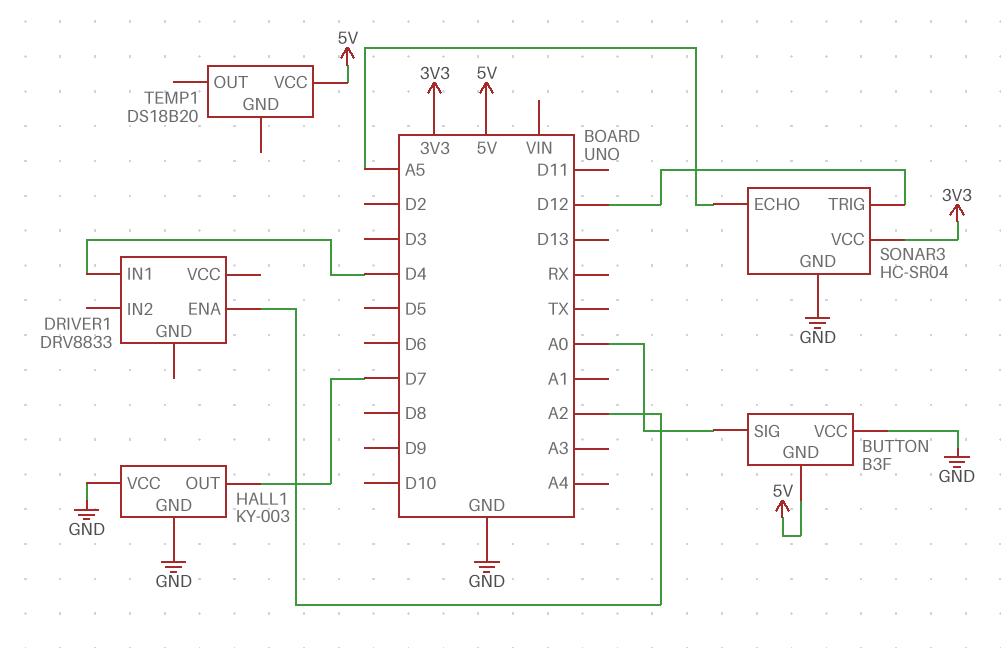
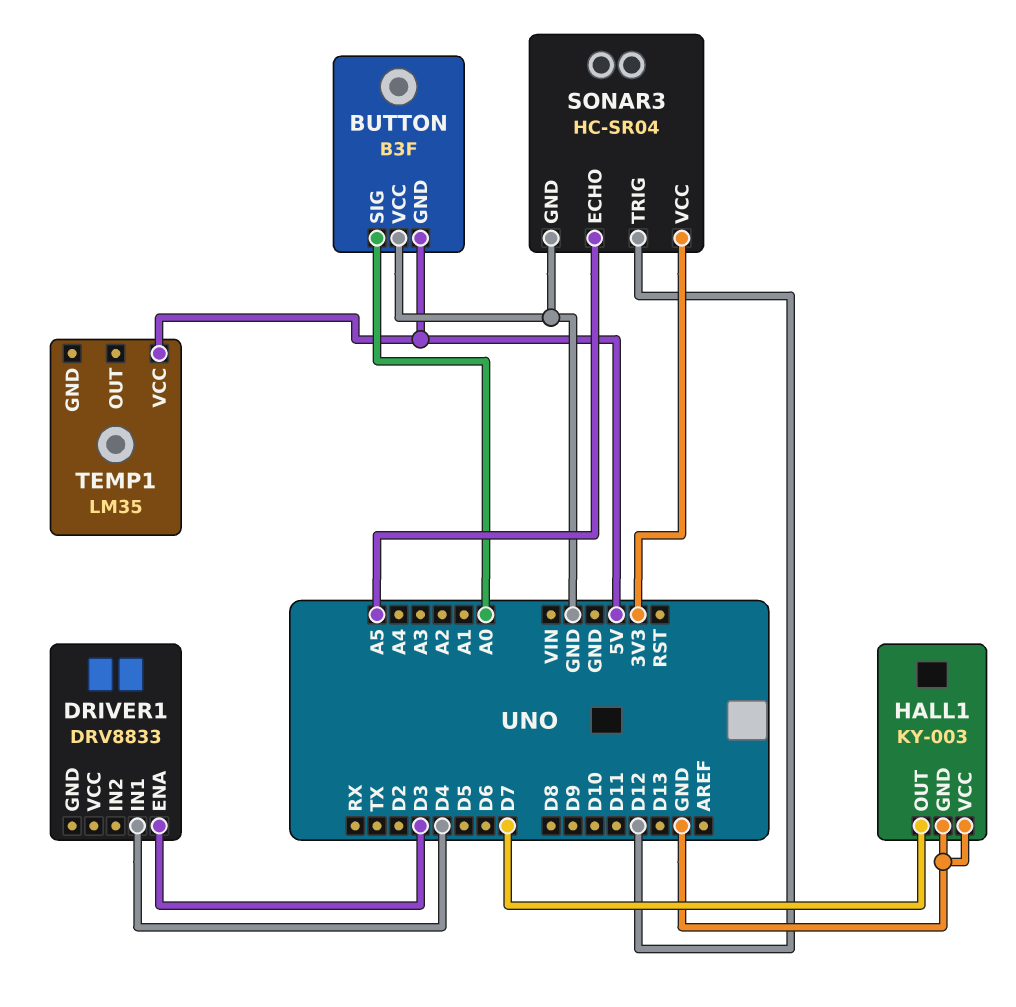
DRIVER1 pin ENA: A2 -> D3
TEMP1: DS18B20 -> LM35

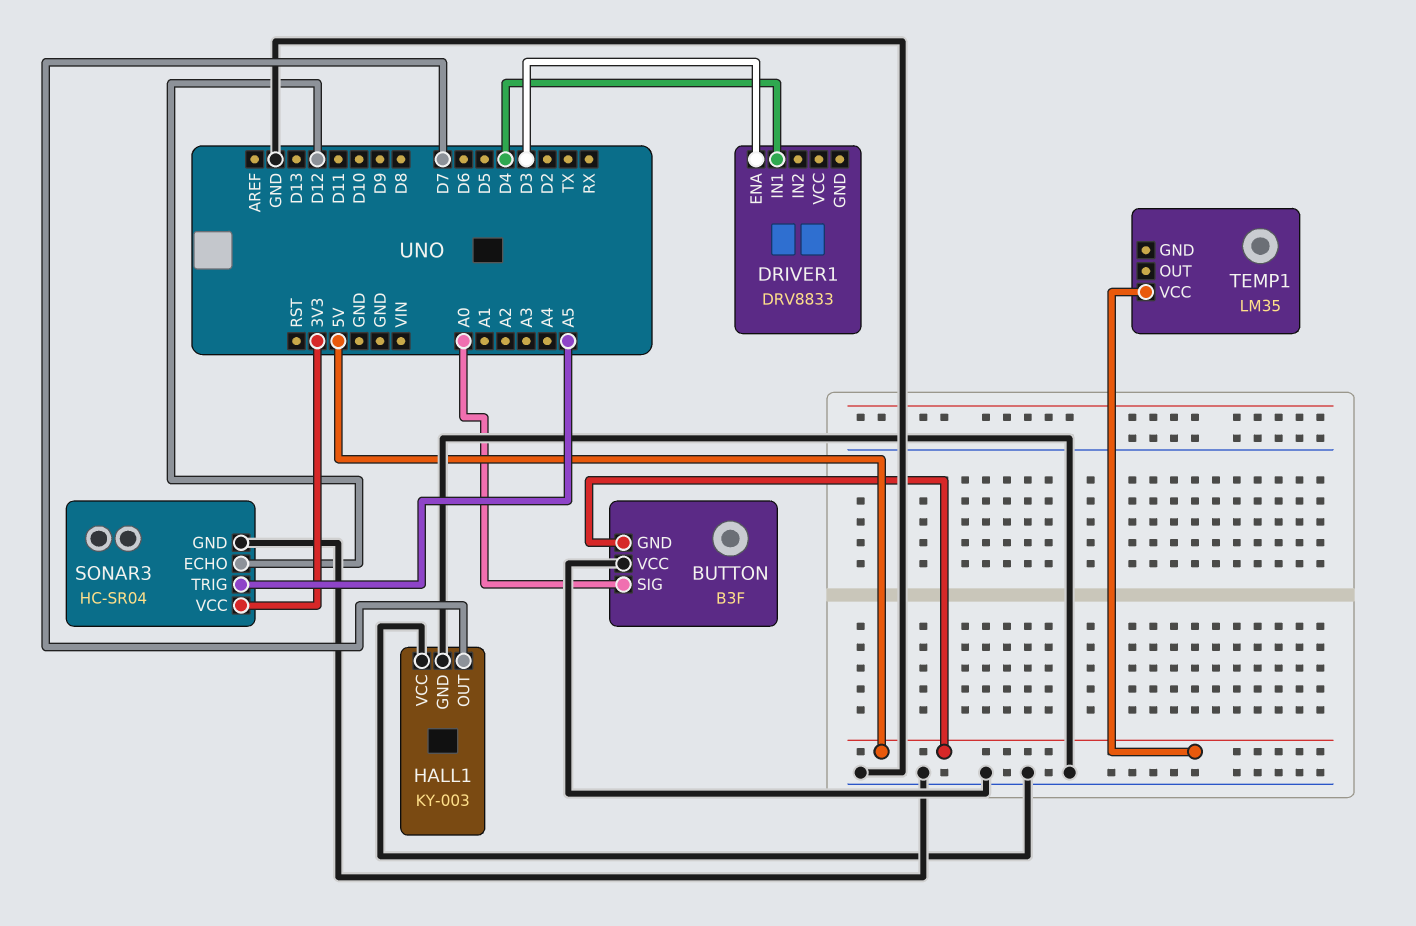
SONAR3 pin ECHO: A5 -> D12
SONAR3 pin TRIG: D12 -> A5

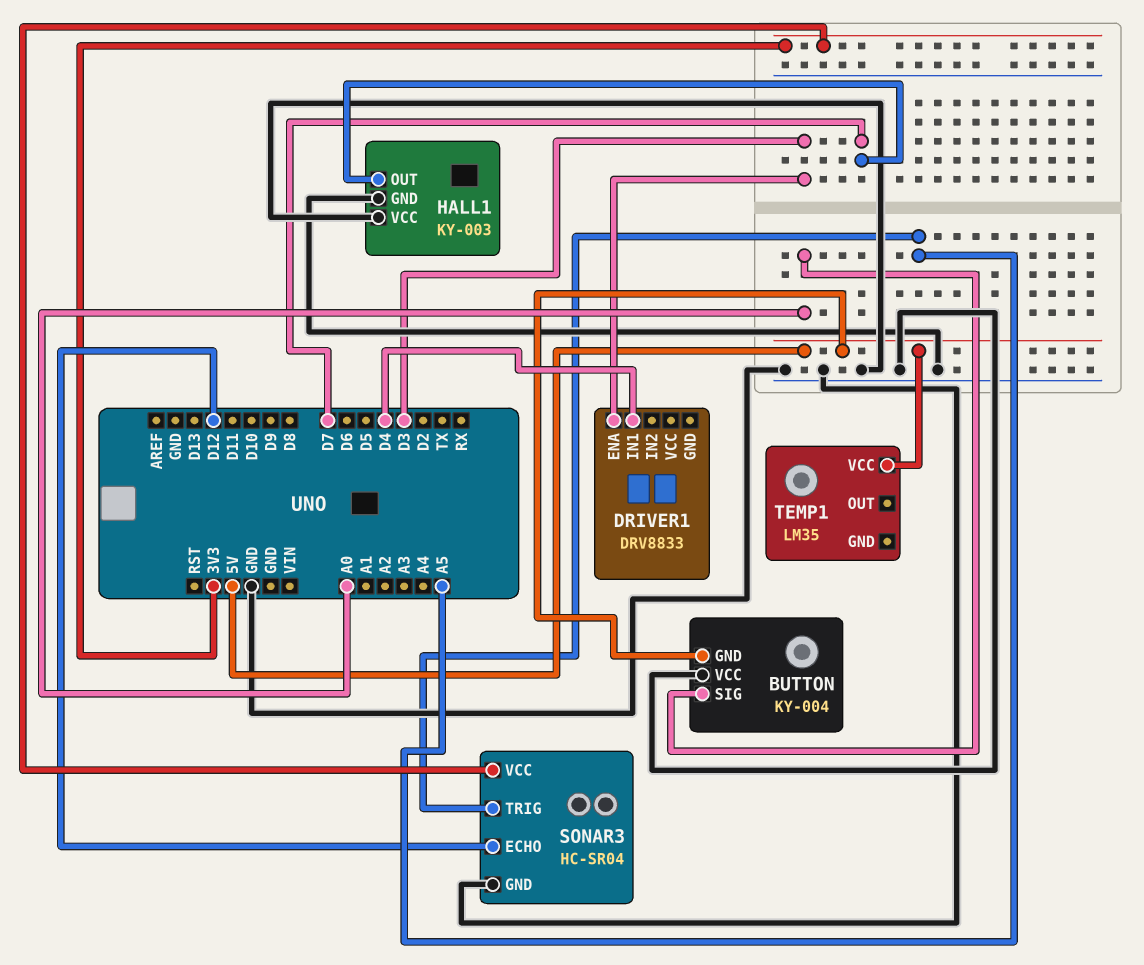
BUTTON: B3F -> KY-004

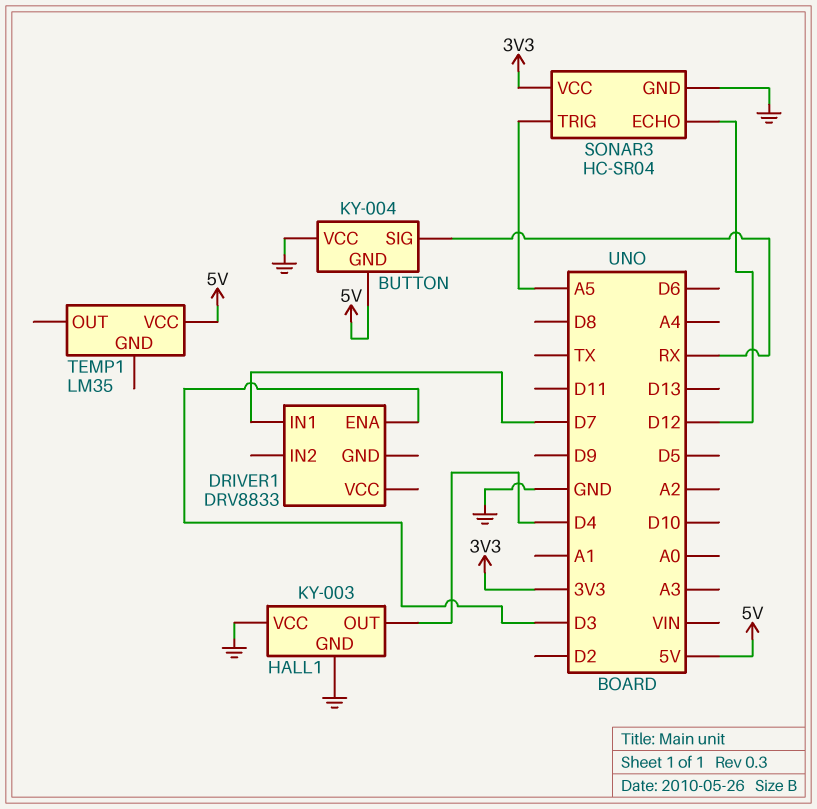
BUTTON pin SIG: A0 -> RX
DRIVER1 pin IN1: D4 -> D7
HALL1 pin OUT: D7 -> D4

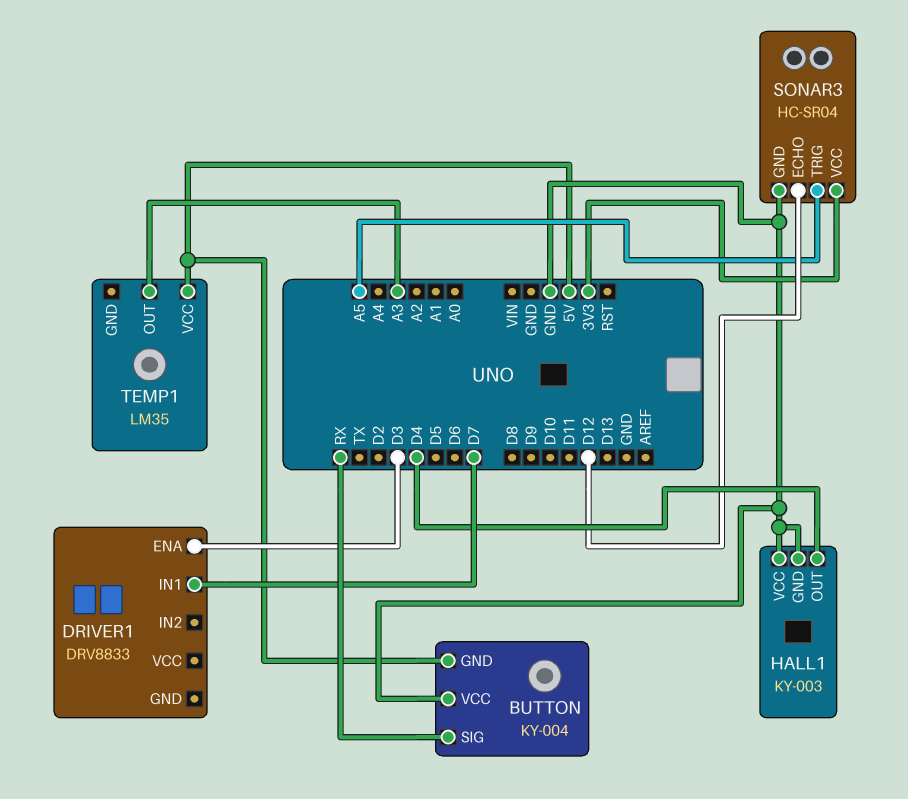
TEMP1 pin OUT: none -> A3

